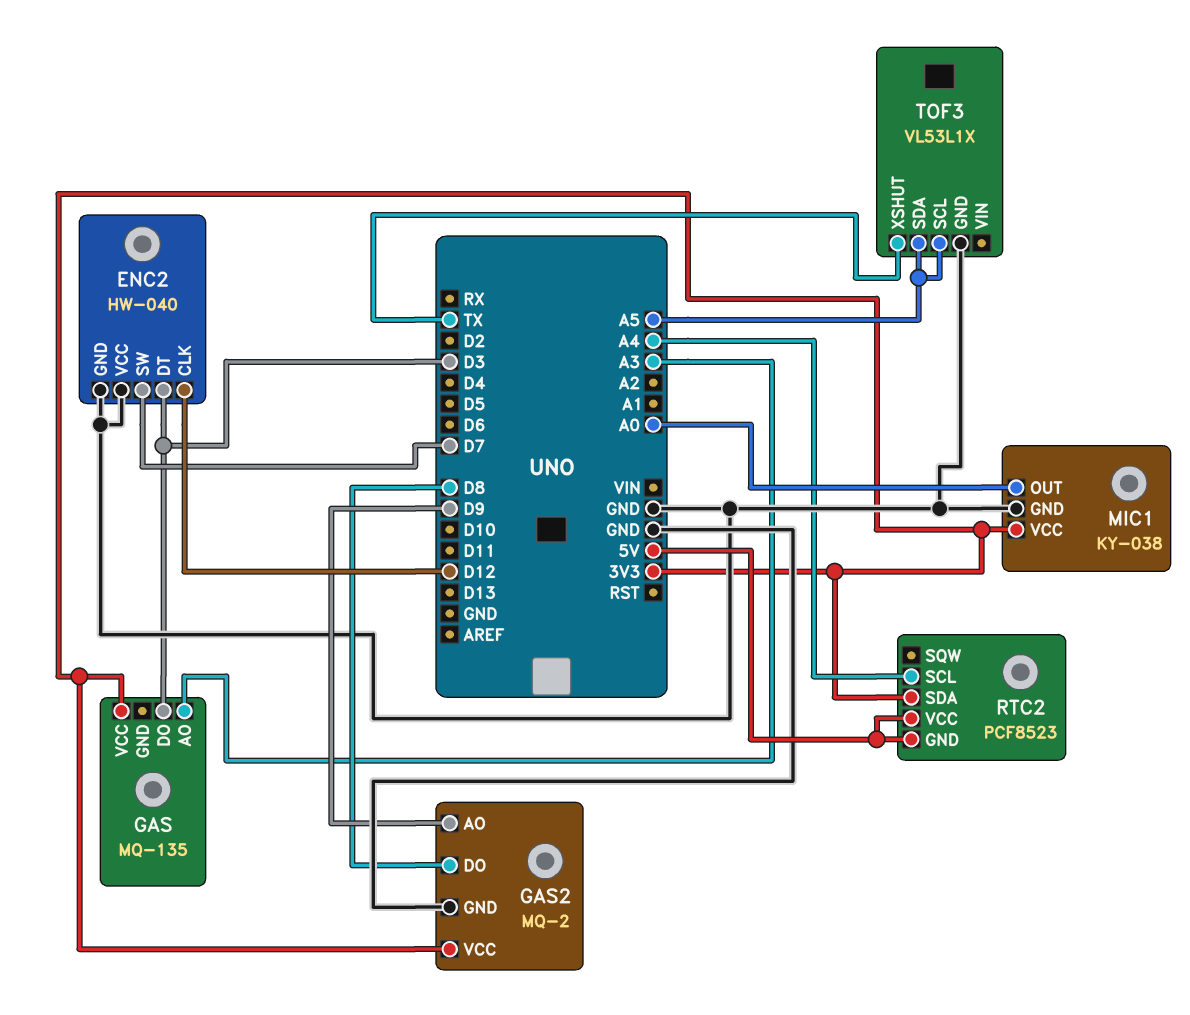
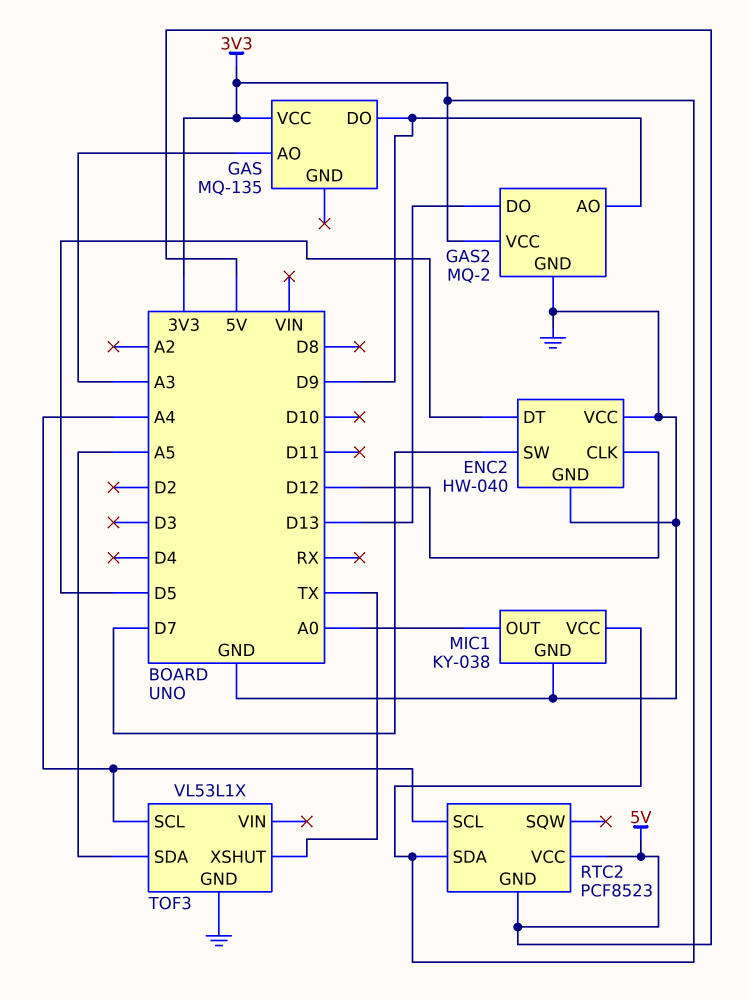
ENC2 pin DT: D3 -> D5
GAS pin DO: D3 -> D9
GAS2 pin DO: D8 -> D13
TOF3 pin SCL: A5 -> A4

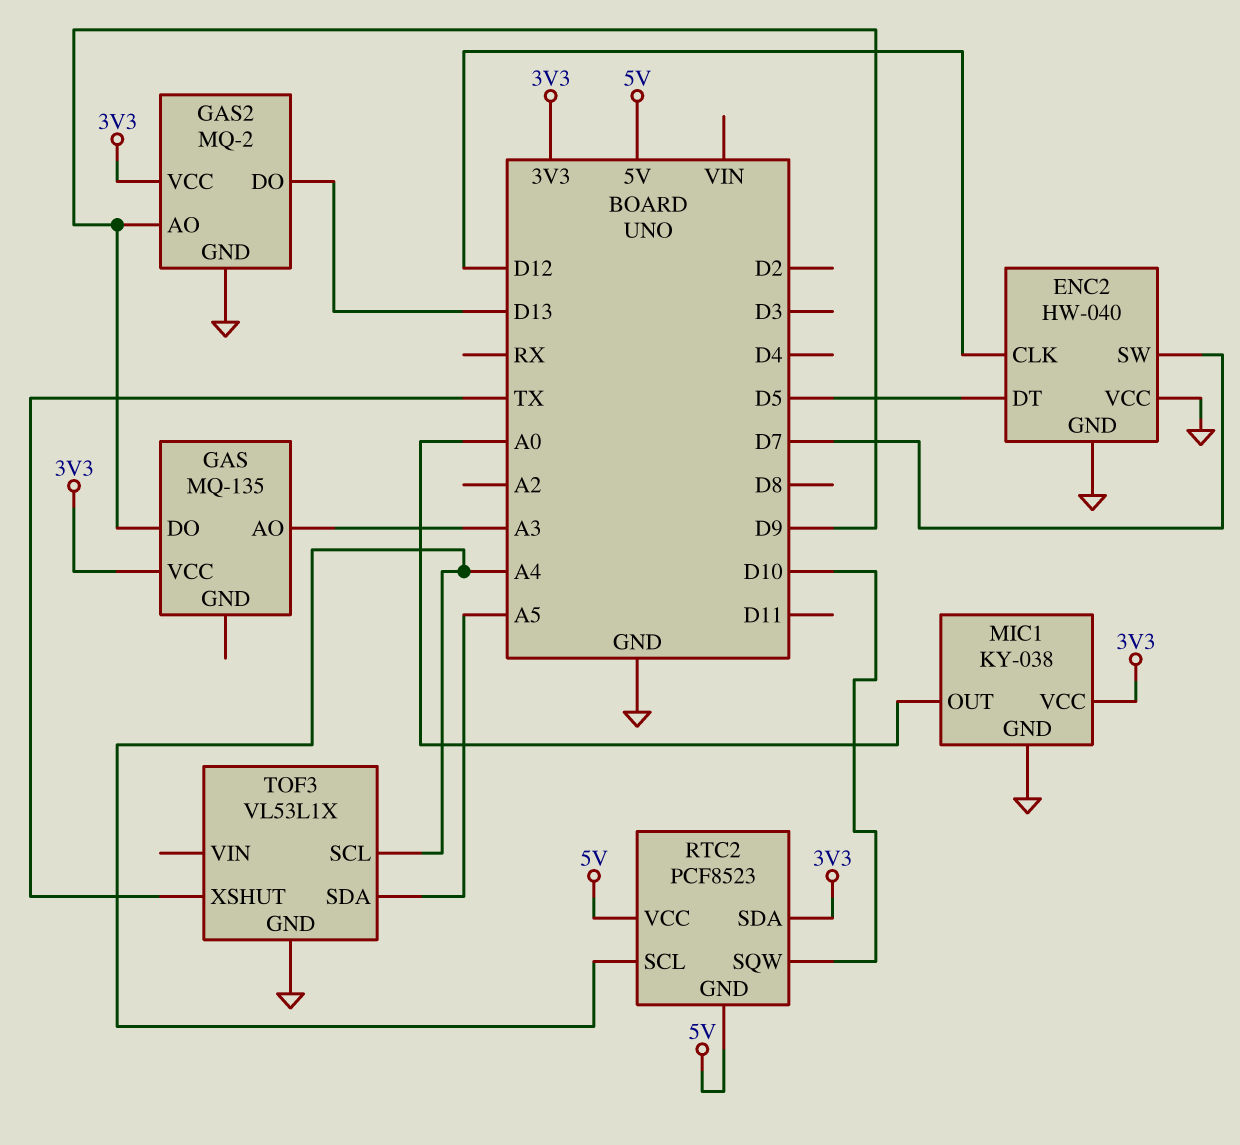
RTC2 pin SQW: none -> D10

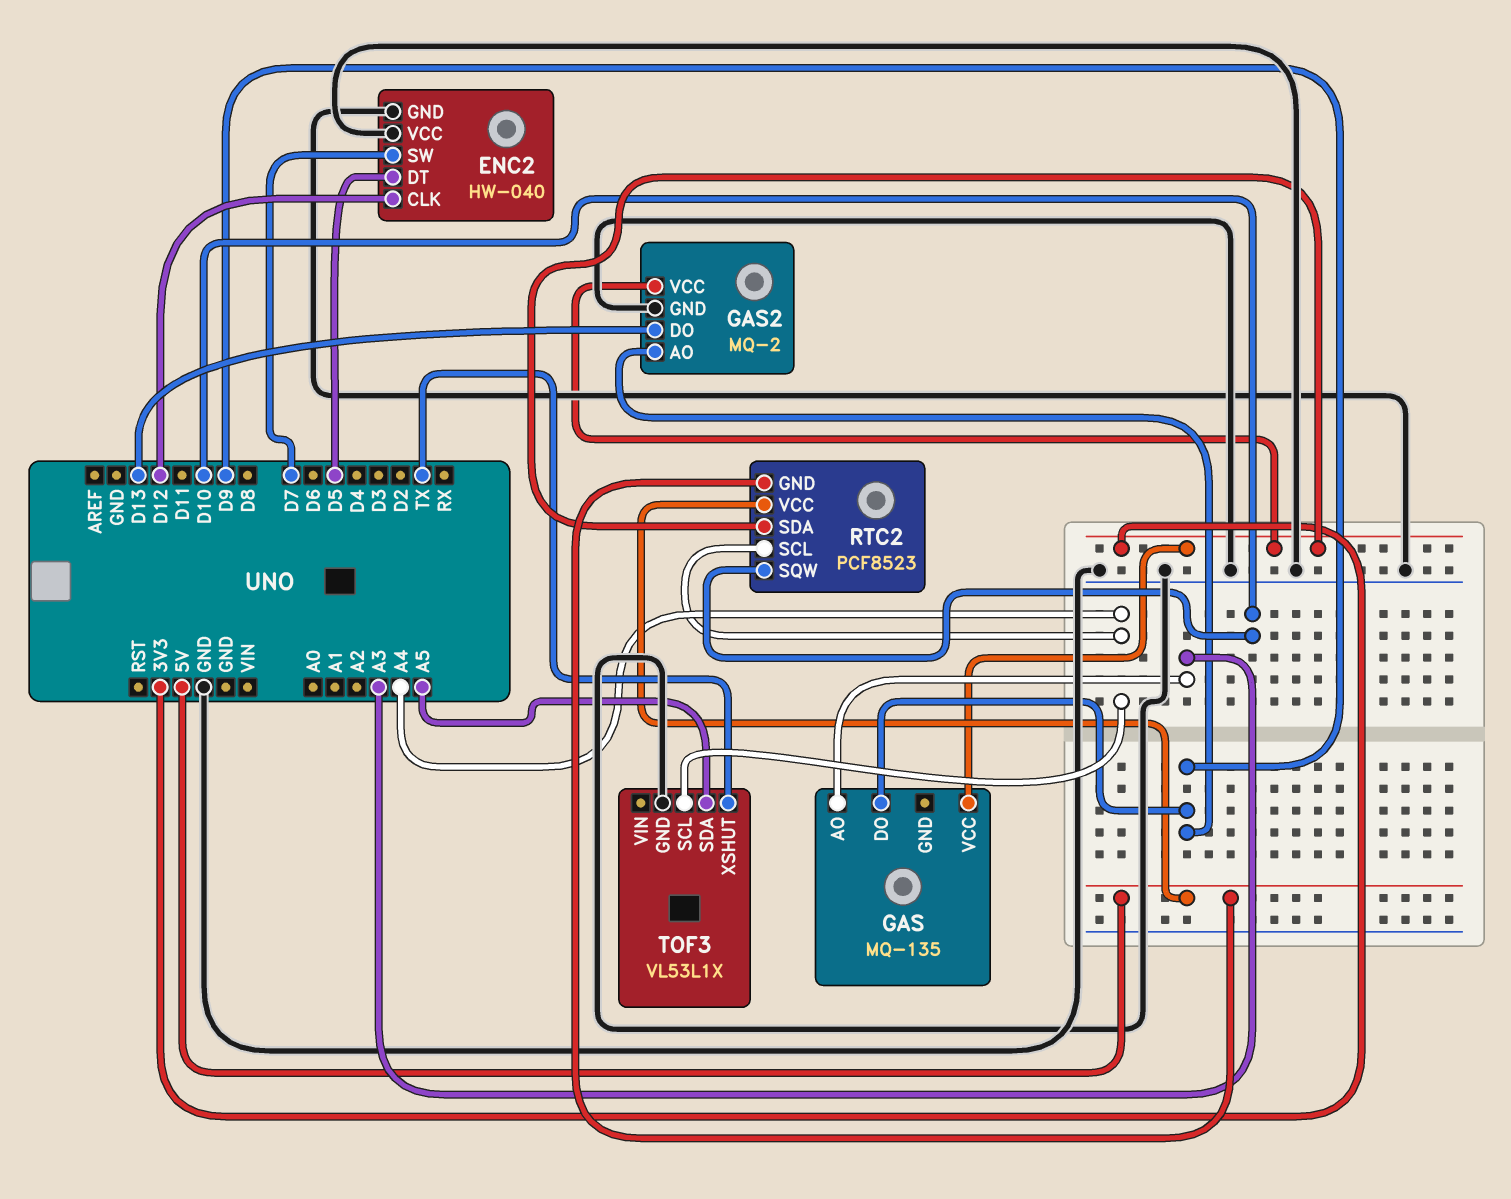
MIC1: KY-038 -> none
MIC1 pin GND: GND -> none
MIC1 pin OUT: A0 -> none
MIC1 pin VCC: 3V3 -> none

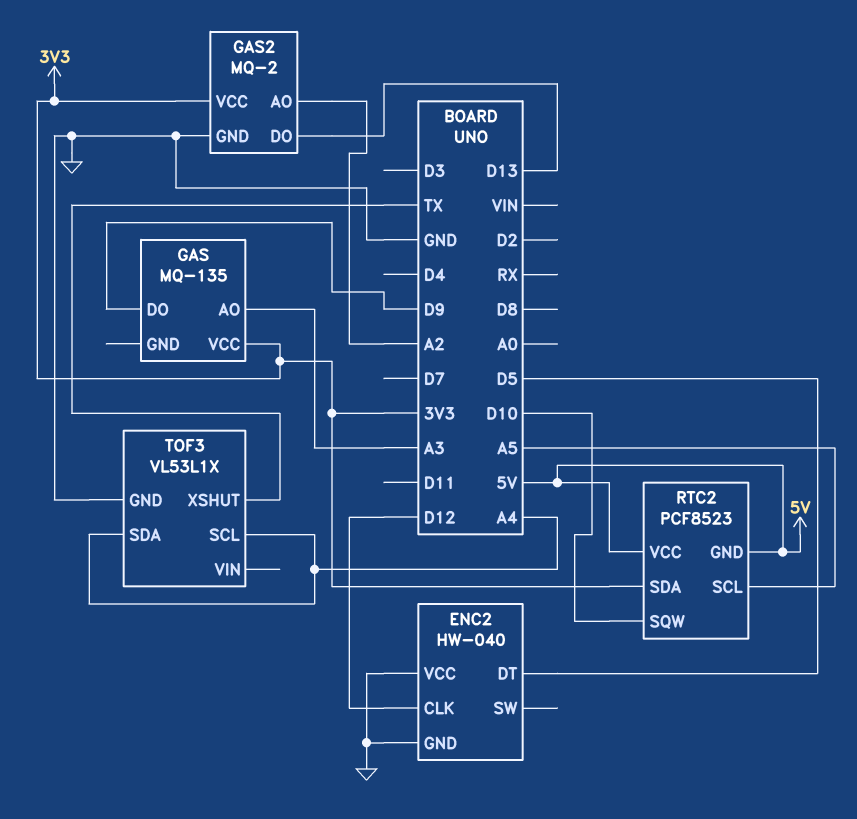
ENC2 pin SW: D7 -> none
GAS2 pin AO: D9 -> A2
RTC2 pin SCL: A4 -> A5
TOF3 pin SDA: A5 -> A4

